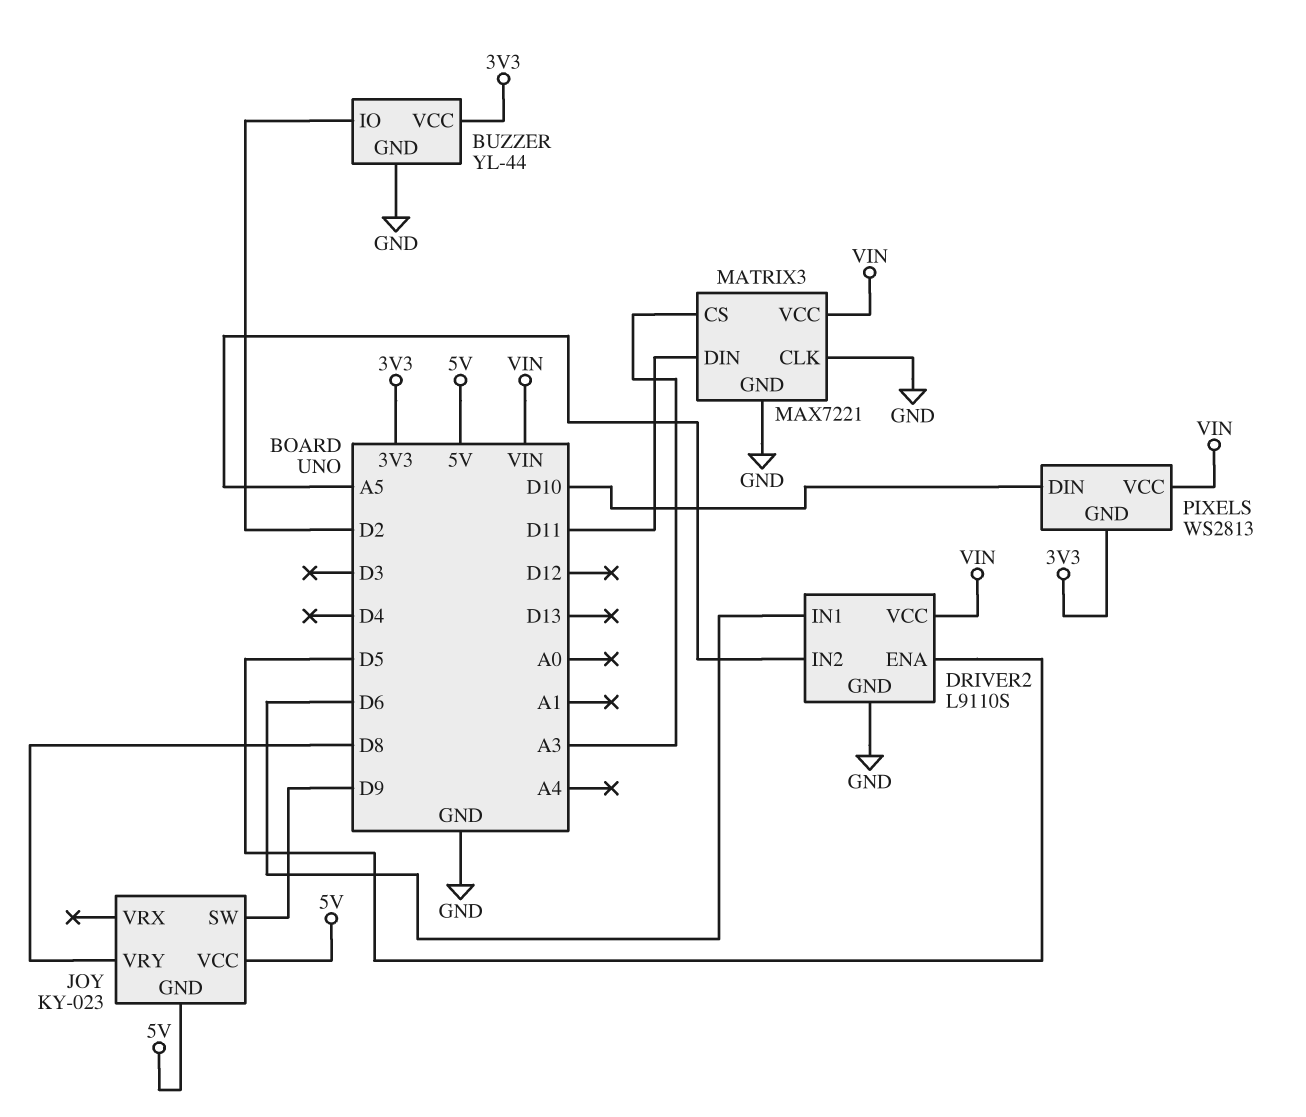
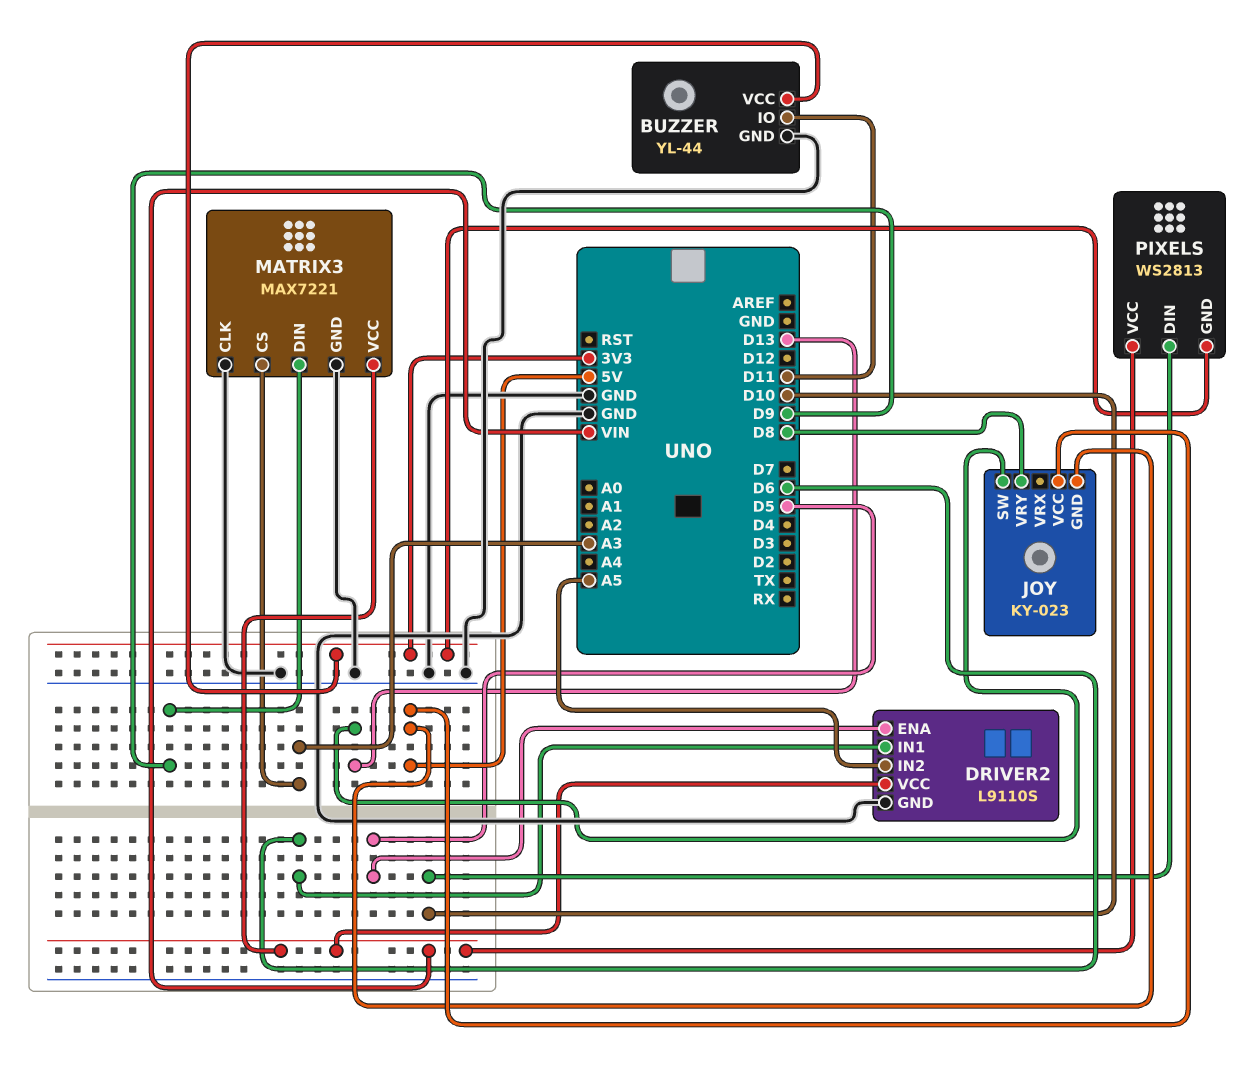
BUZZER pin IO: D2 -> D11
JOY pin SW: D9 -> D13
MATRIX3 pin DIN: D11 -> D9

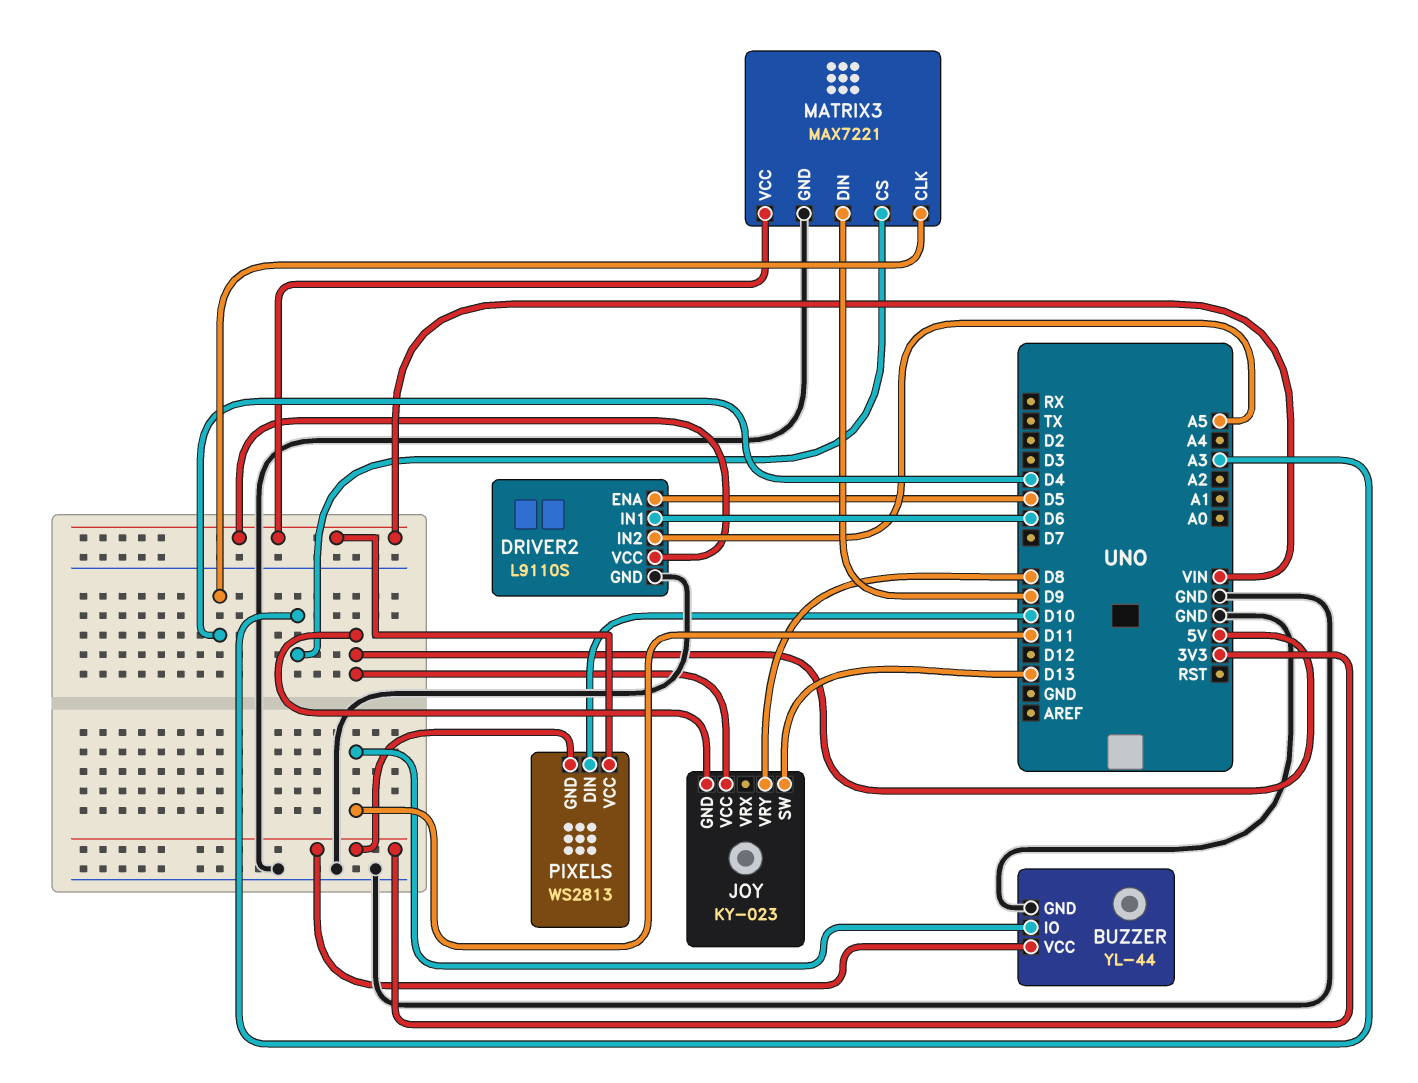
MATRIX3 pin CLK: GND -> D4

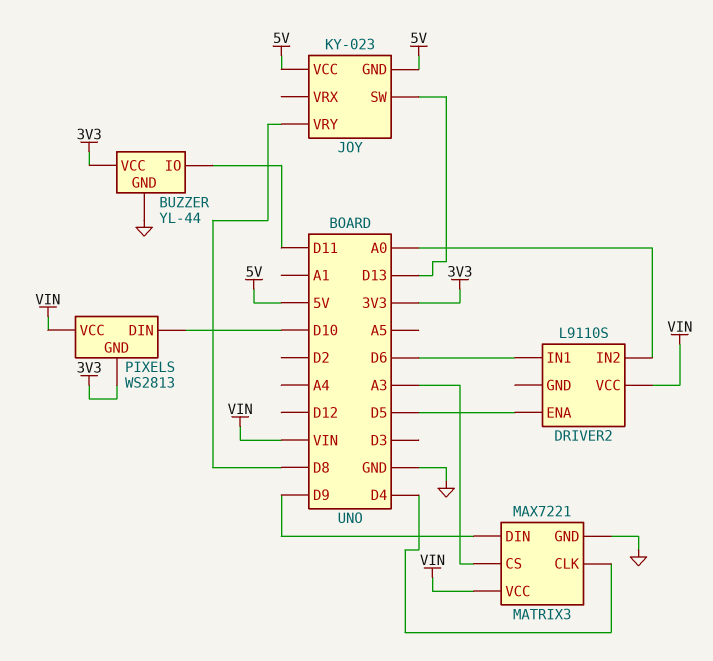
DRIVER2 pin GND: GND -> none
DRIVER2 pin IN2: A5 -> A0

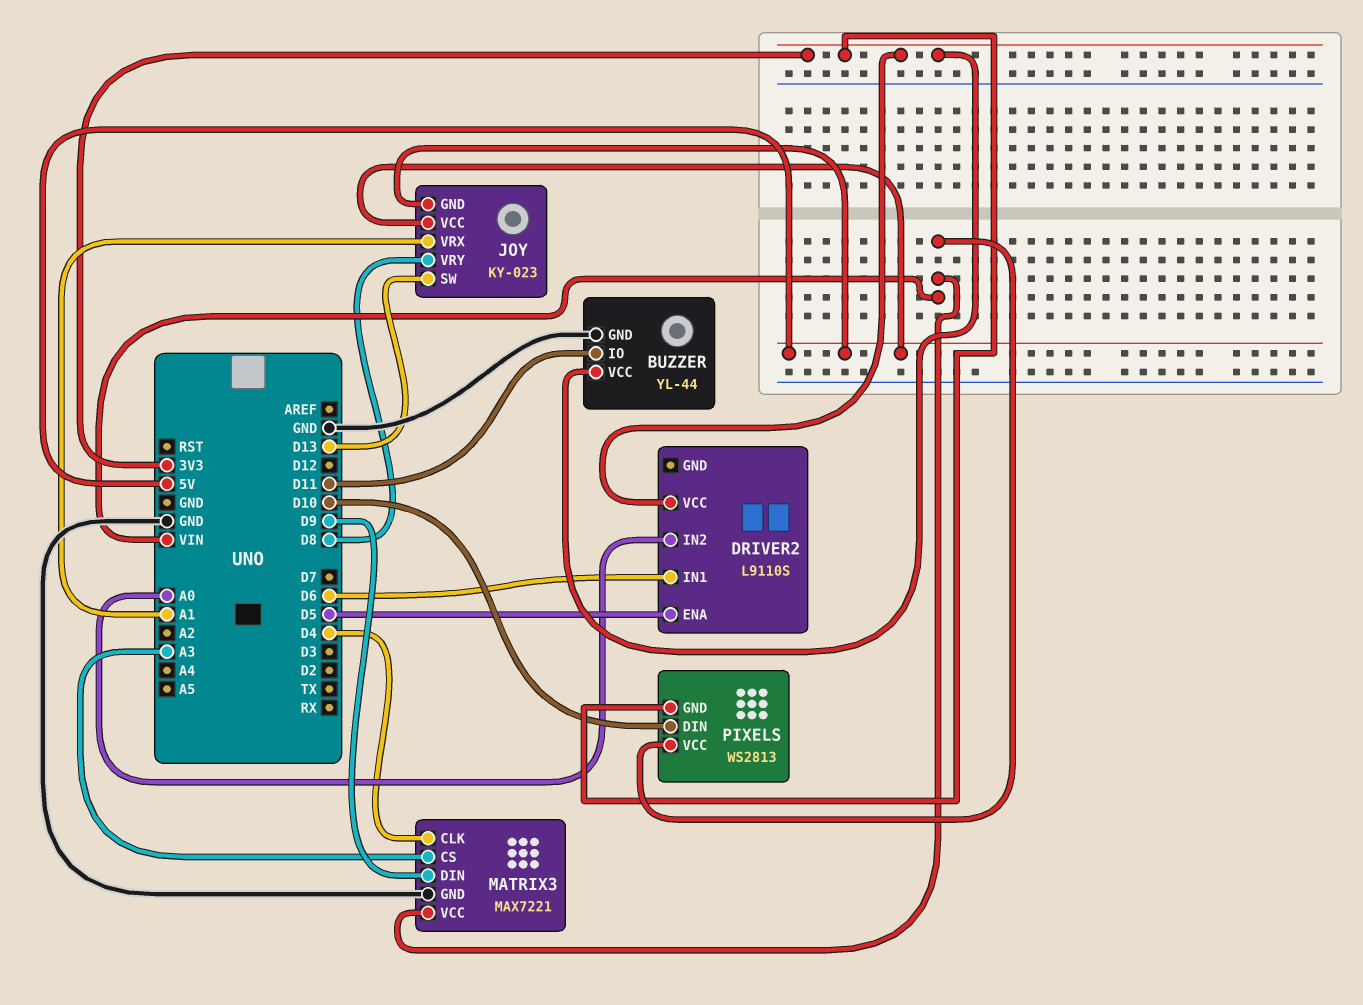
DRIVER2 pin VCC: VIN -> 3V3
JOY pin VRX: none -> A1

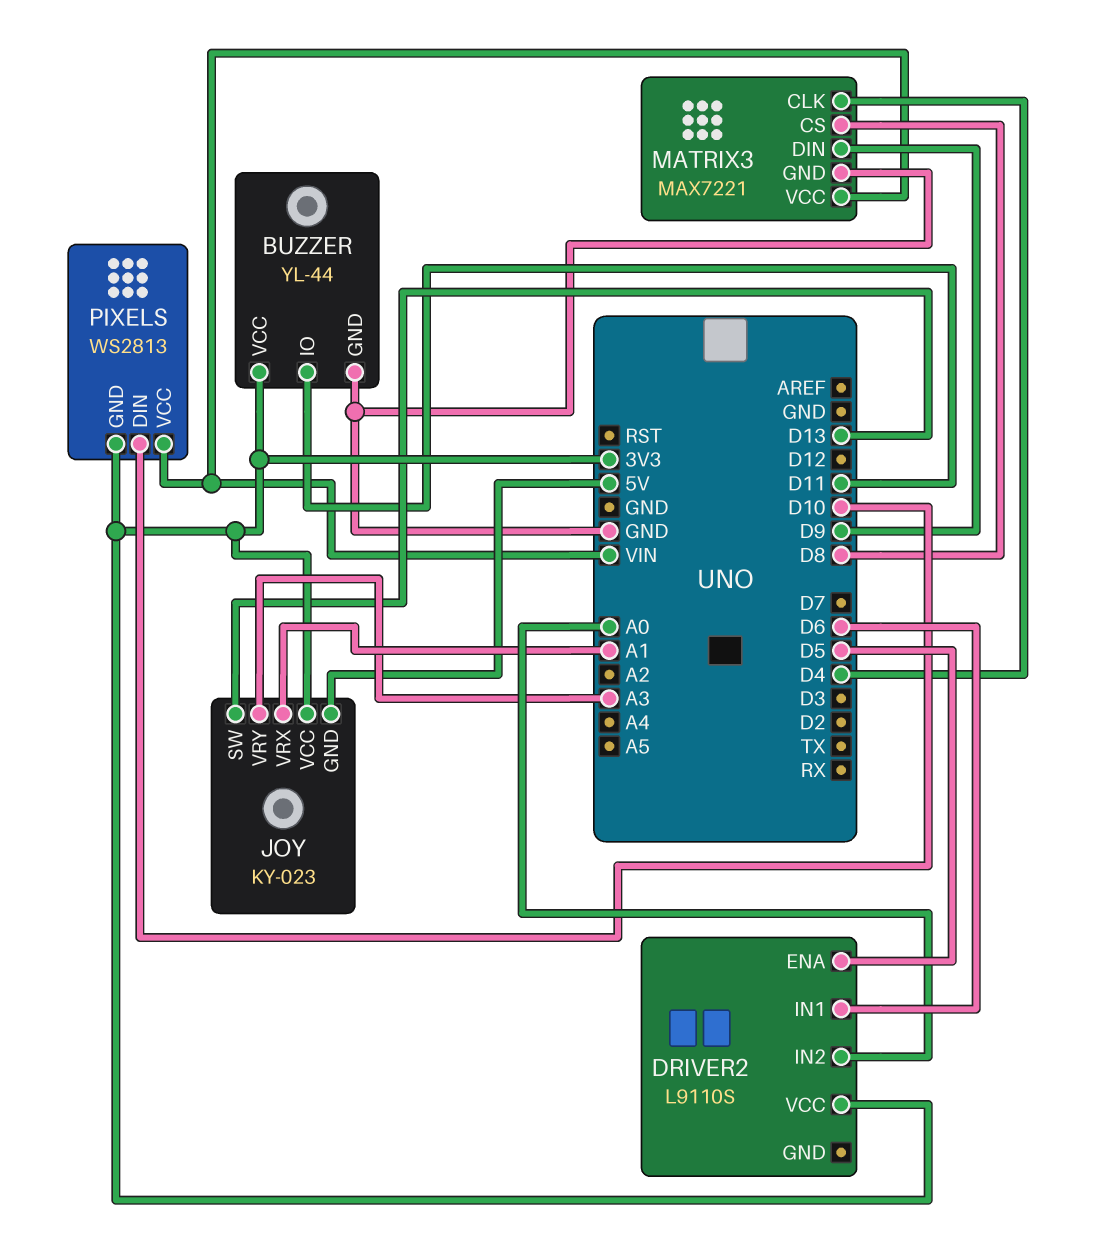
JOY pin VCC: 5V -> 3V3
JOY pin VRY: D8 -> A3
MATRIX3 pin CS: A3 -> D8

